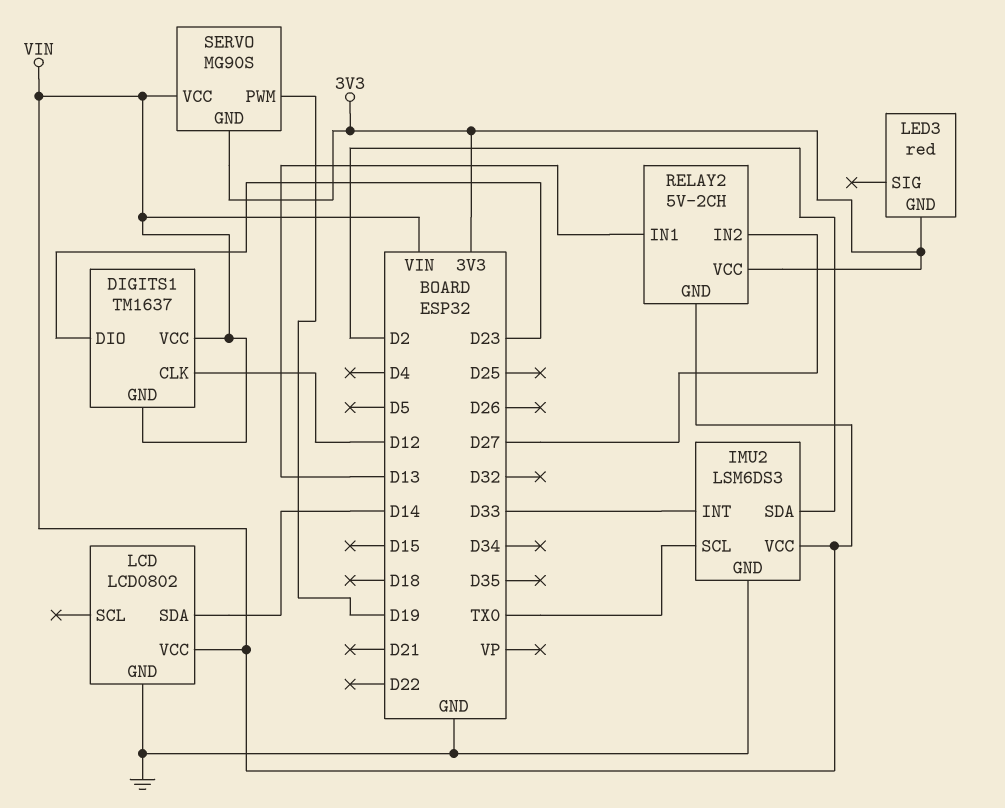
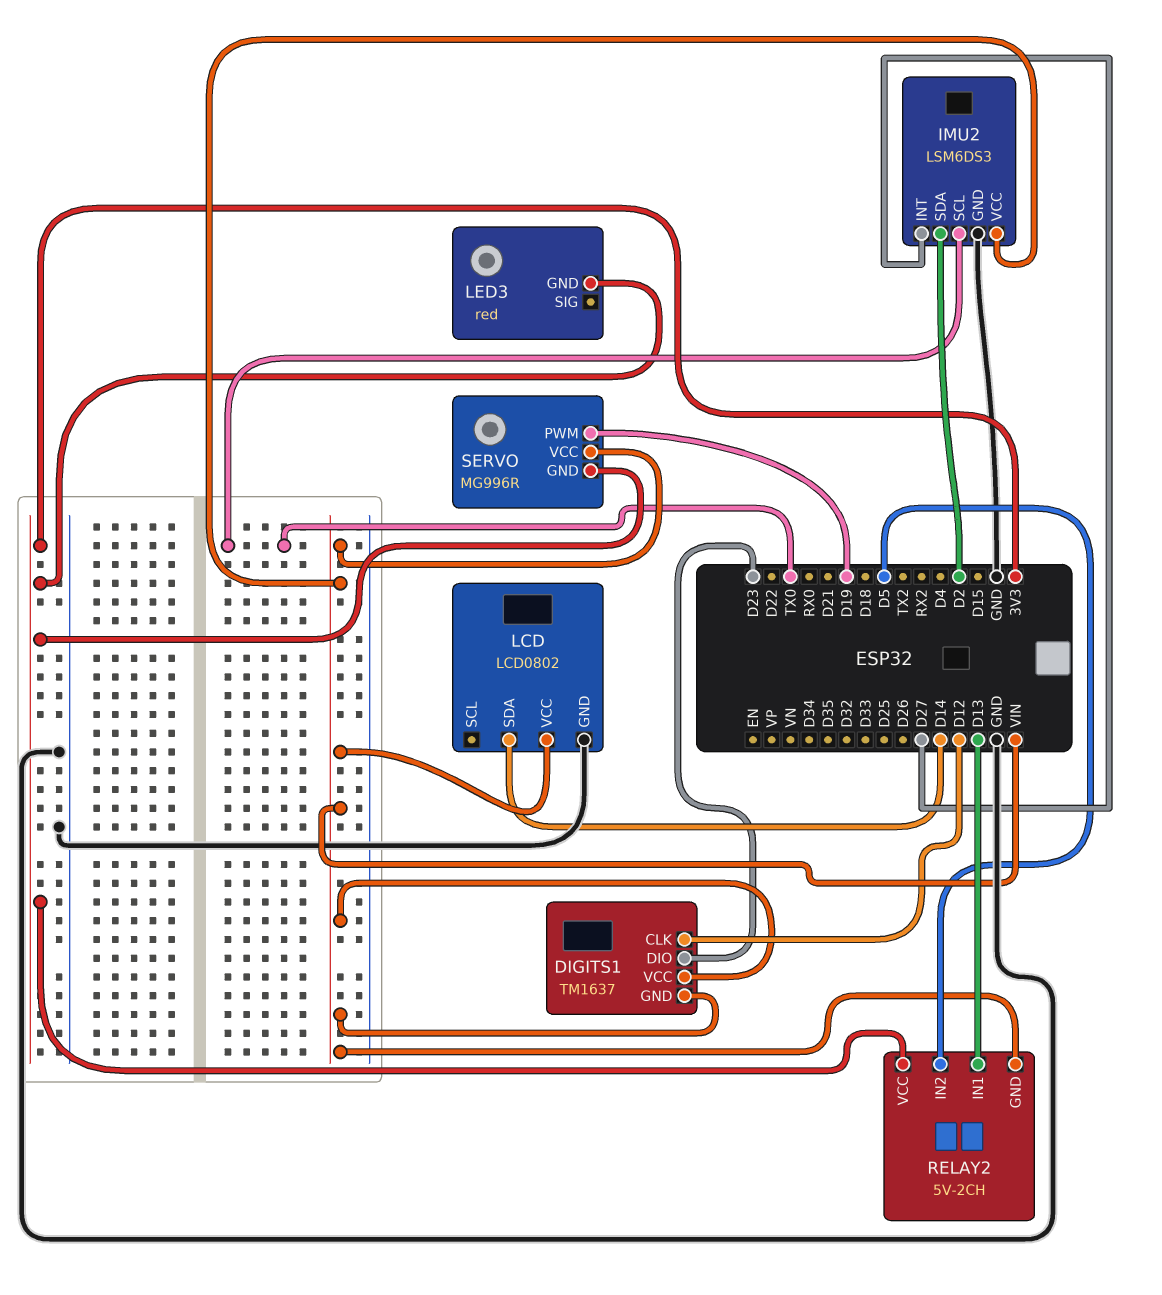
IMU2 pin INT: D33 -> D27
RELAY2 pin IN2: D27 -> D5
SERVO: MG90S -> MG996R

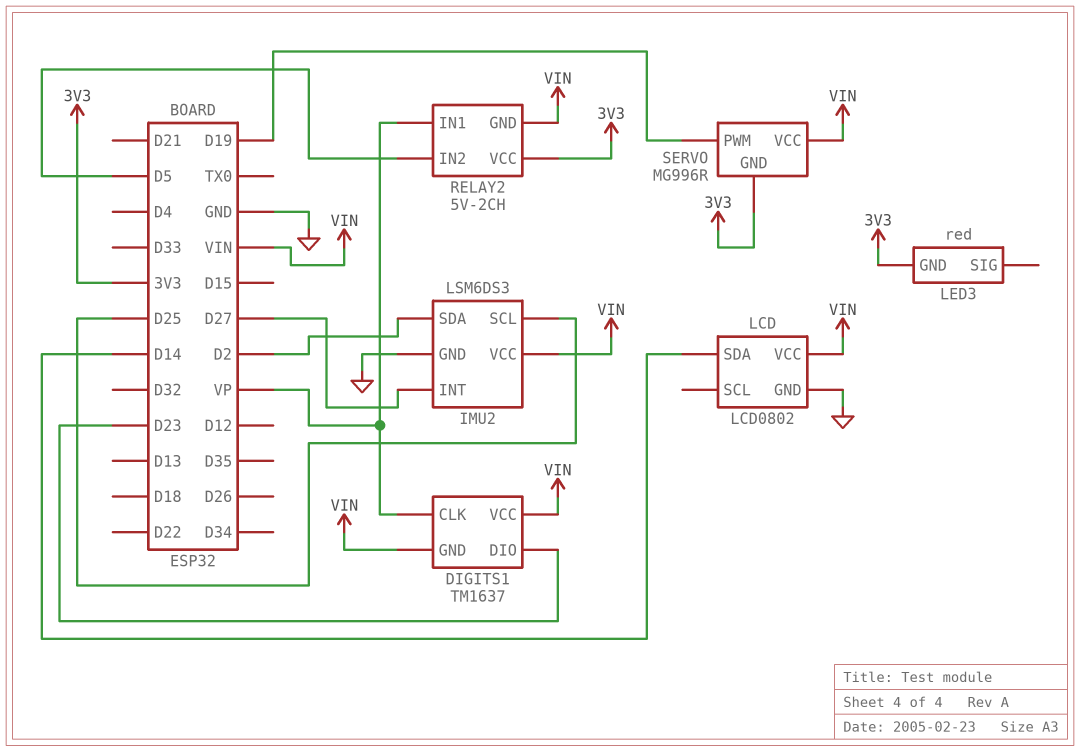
DIGITS1 pin CLK: D12 -> VP
IMU2 pin SCL: TX0 -> D25
RELAY2 pin IN1: D13 -> VP

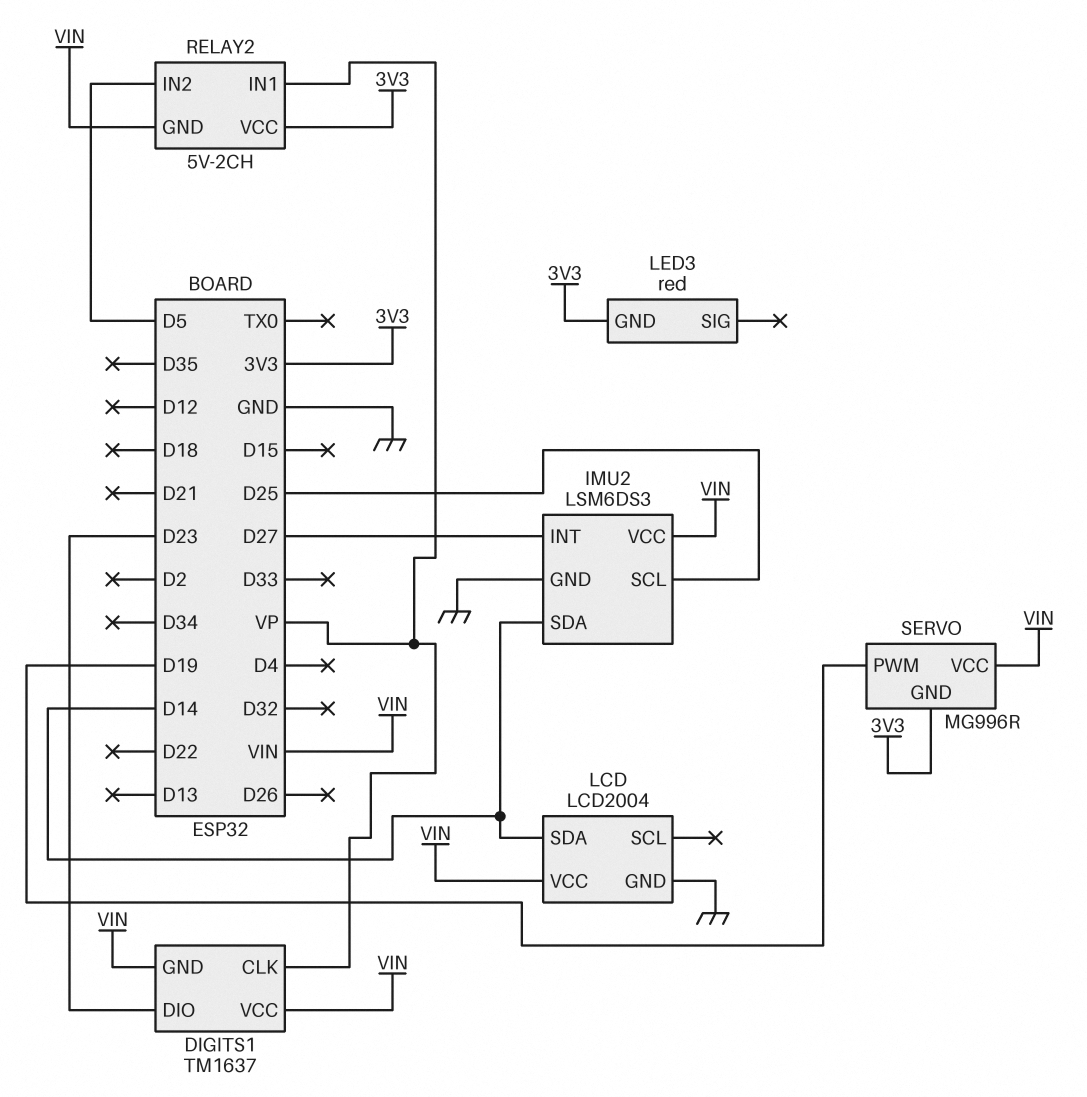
IMU2 pin SDA: D2 -> D14
LCD: LCD0802 -> LCD2004

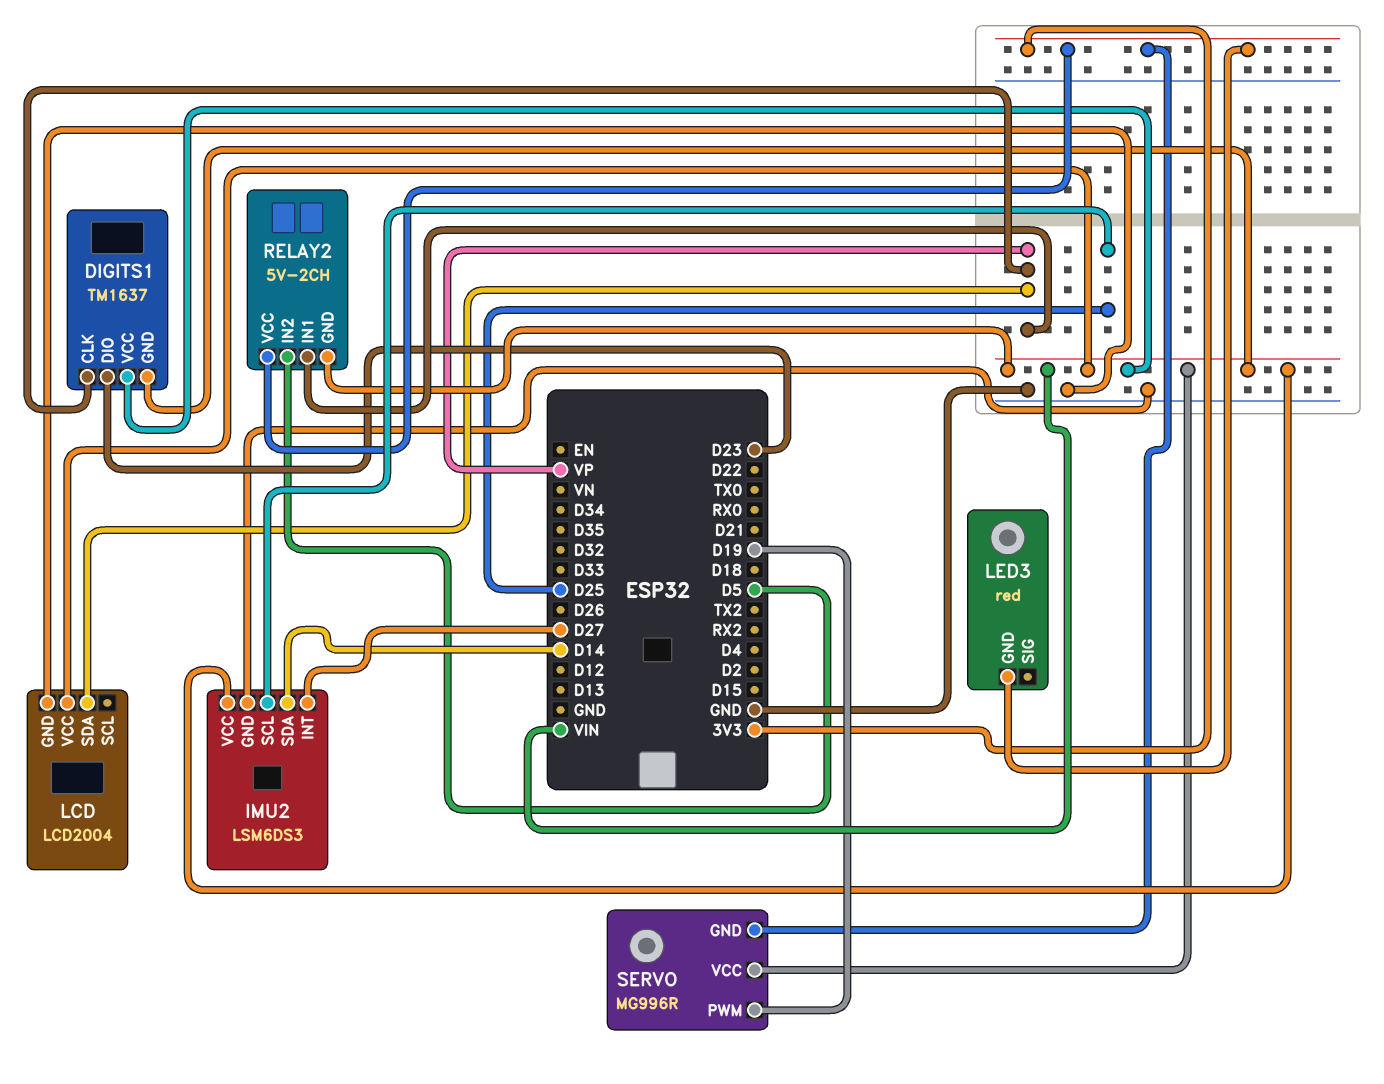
LCD pin SDA: D14 -> VP

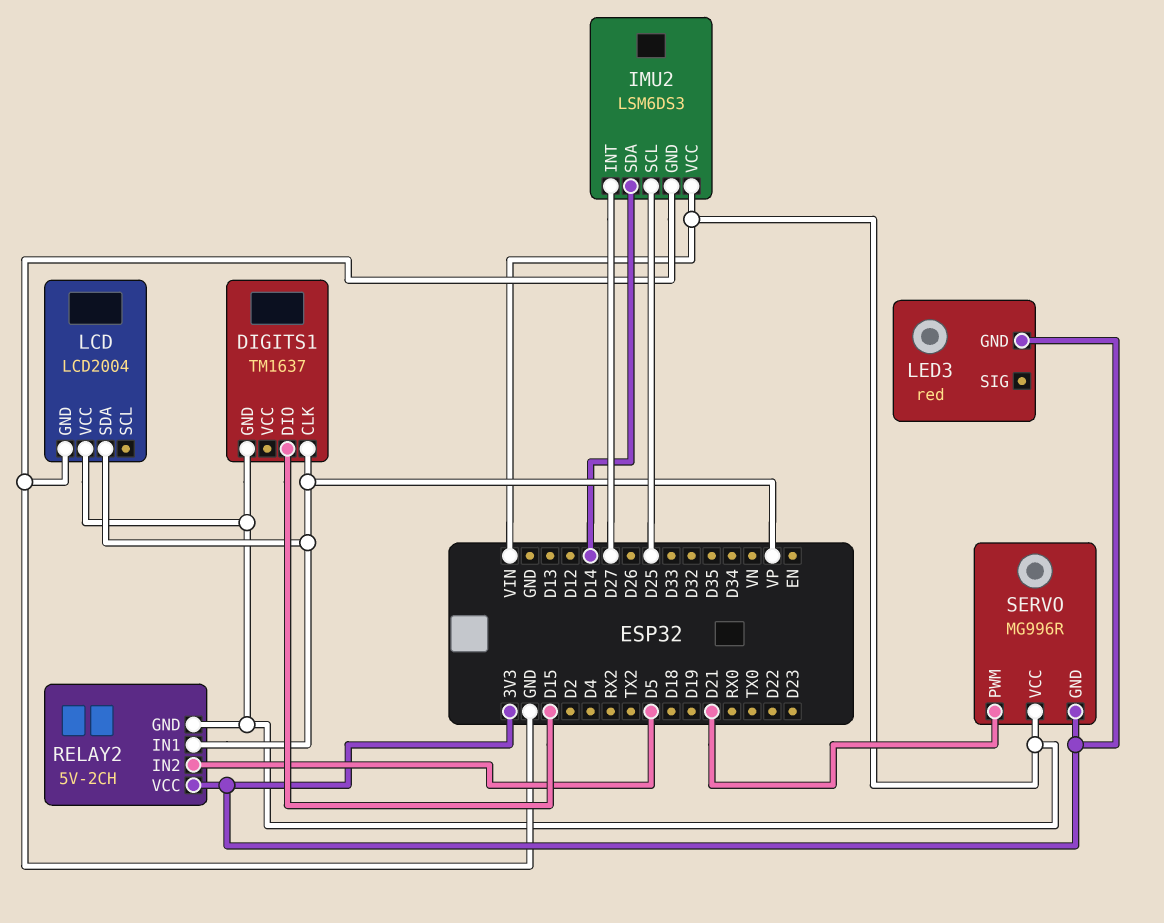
DIGITS1 pin DIO: D23 -> D15
DIGITS1 pin VCC: VIN -> none
SERVO pin PWM: D19 -> D21

